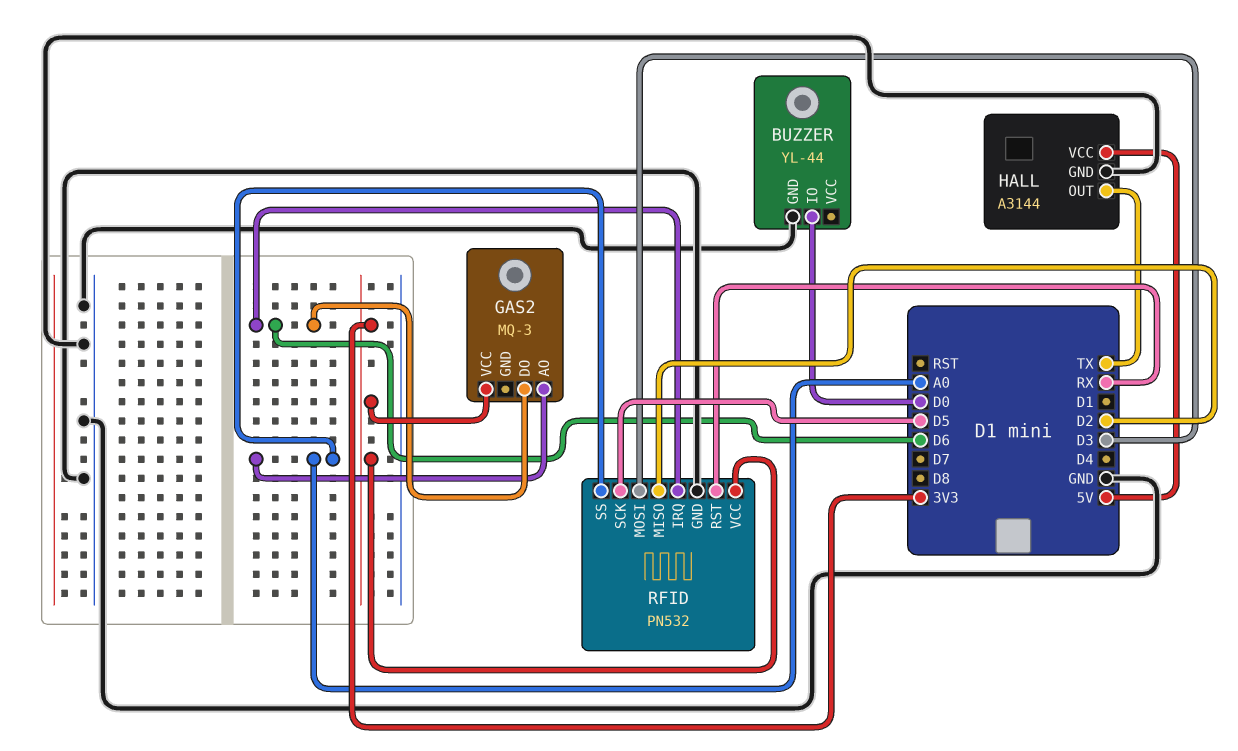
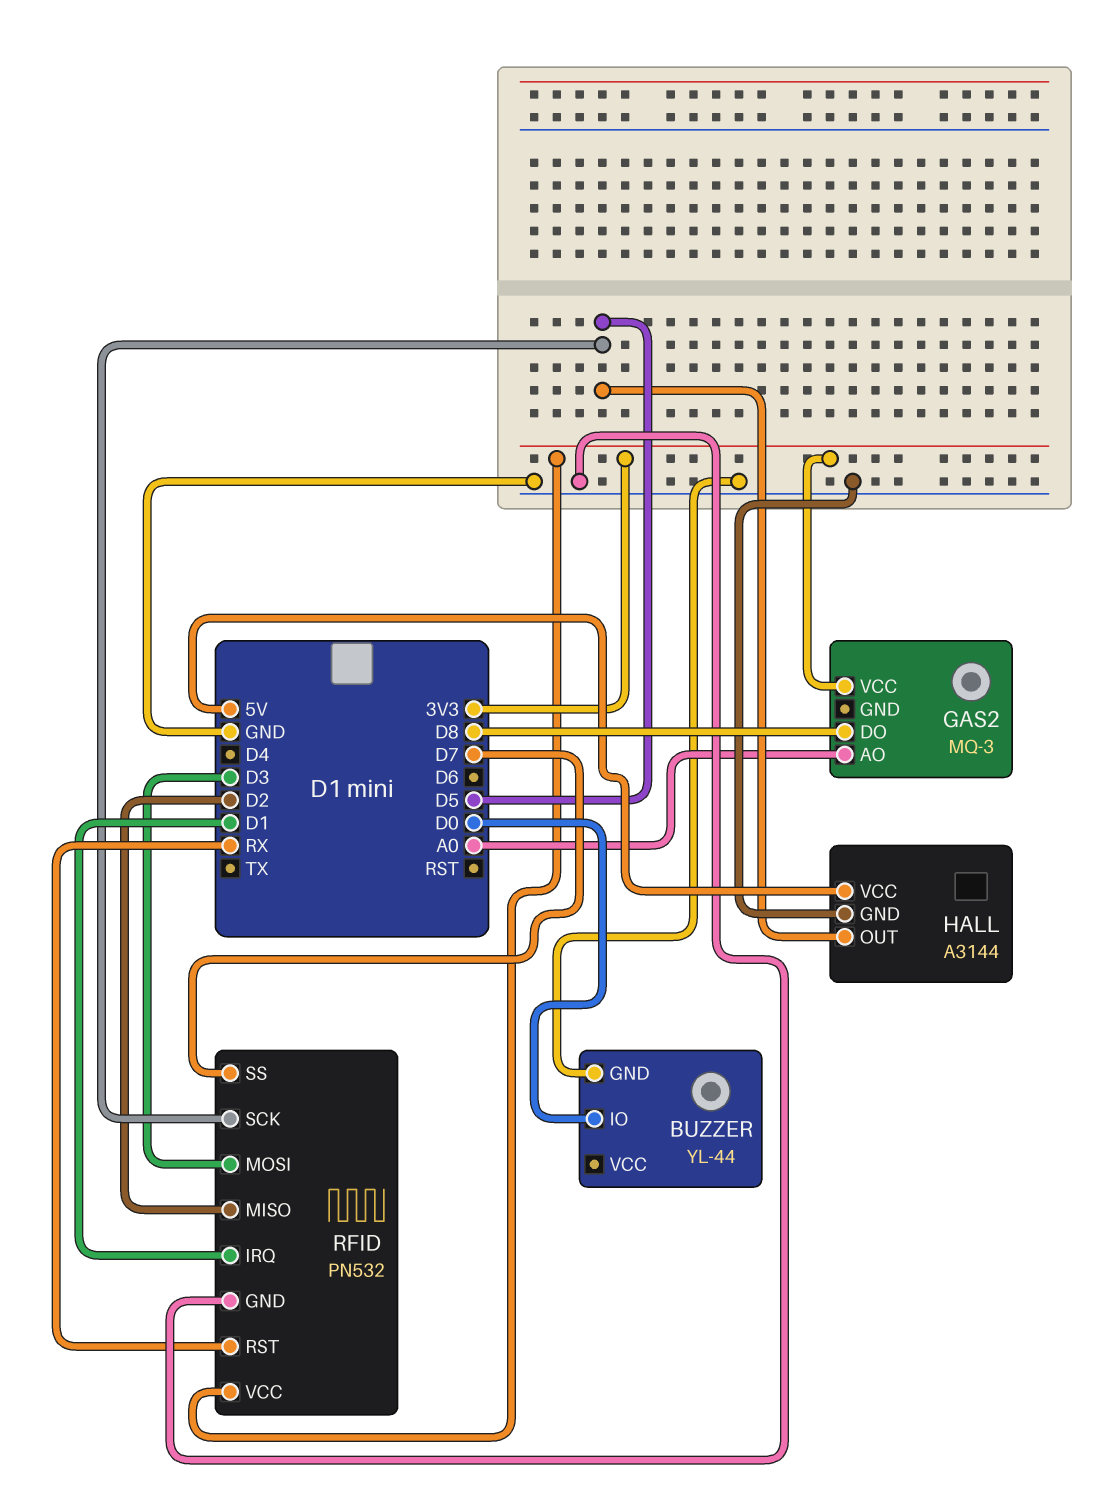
GAS2 pin DO: D6 -> D8
HALL pin OUT: TX -> D5
RFID pin IRQ: D6 -> D1
RFID pin SS: A0 -> D7

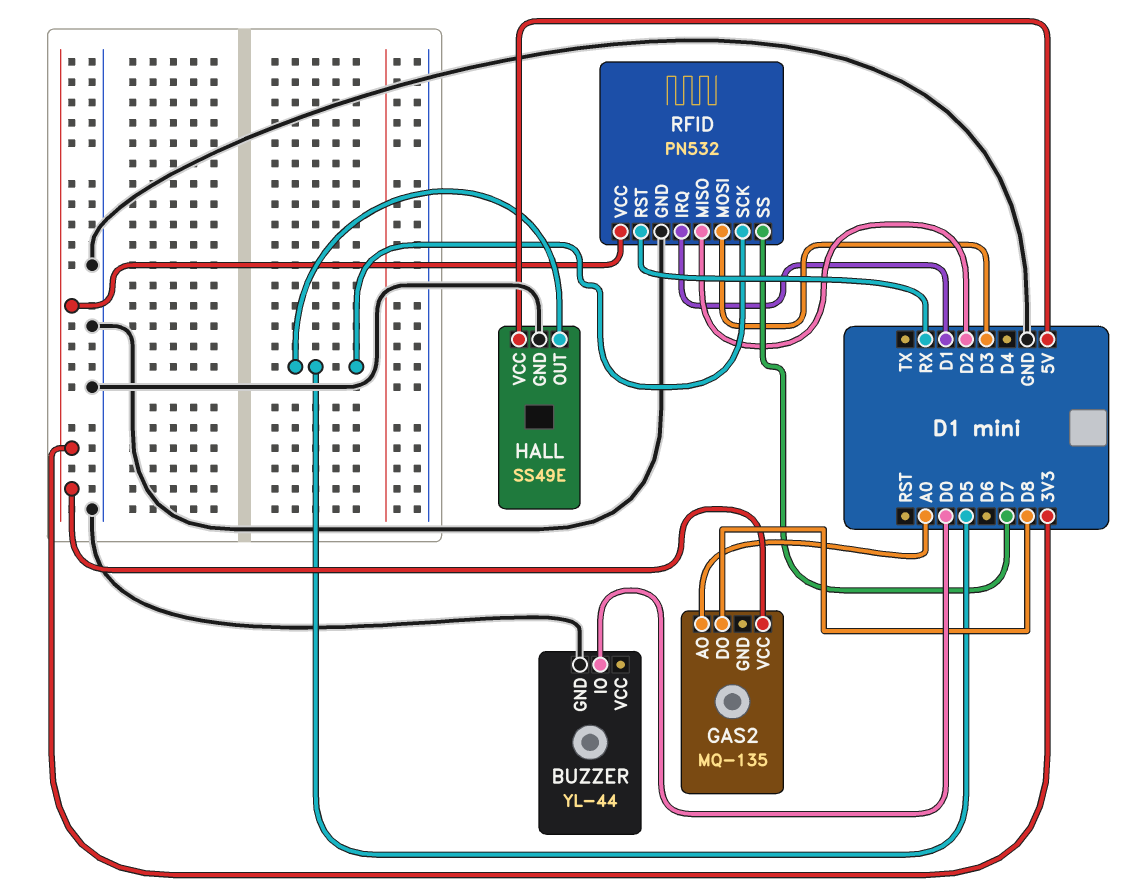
GAS2: MQ-3 -> MQ-135
HALL: A3144 -> SS49E

